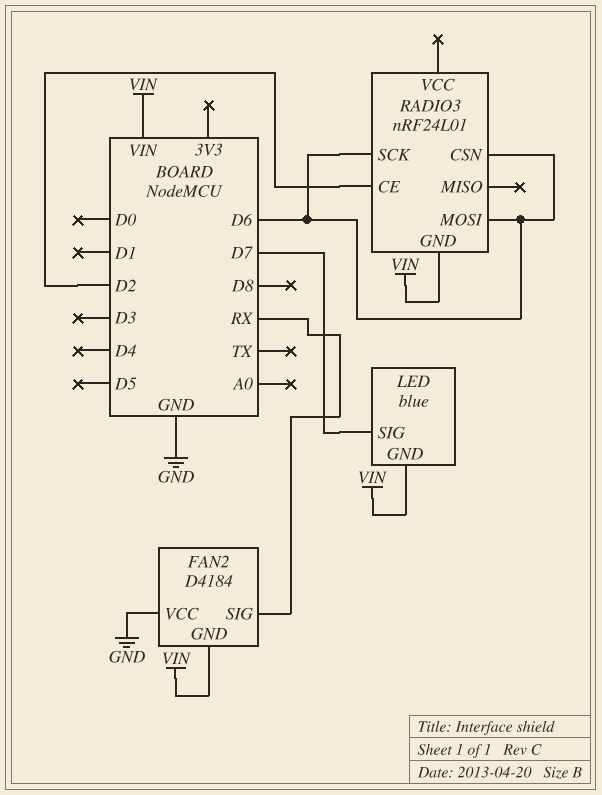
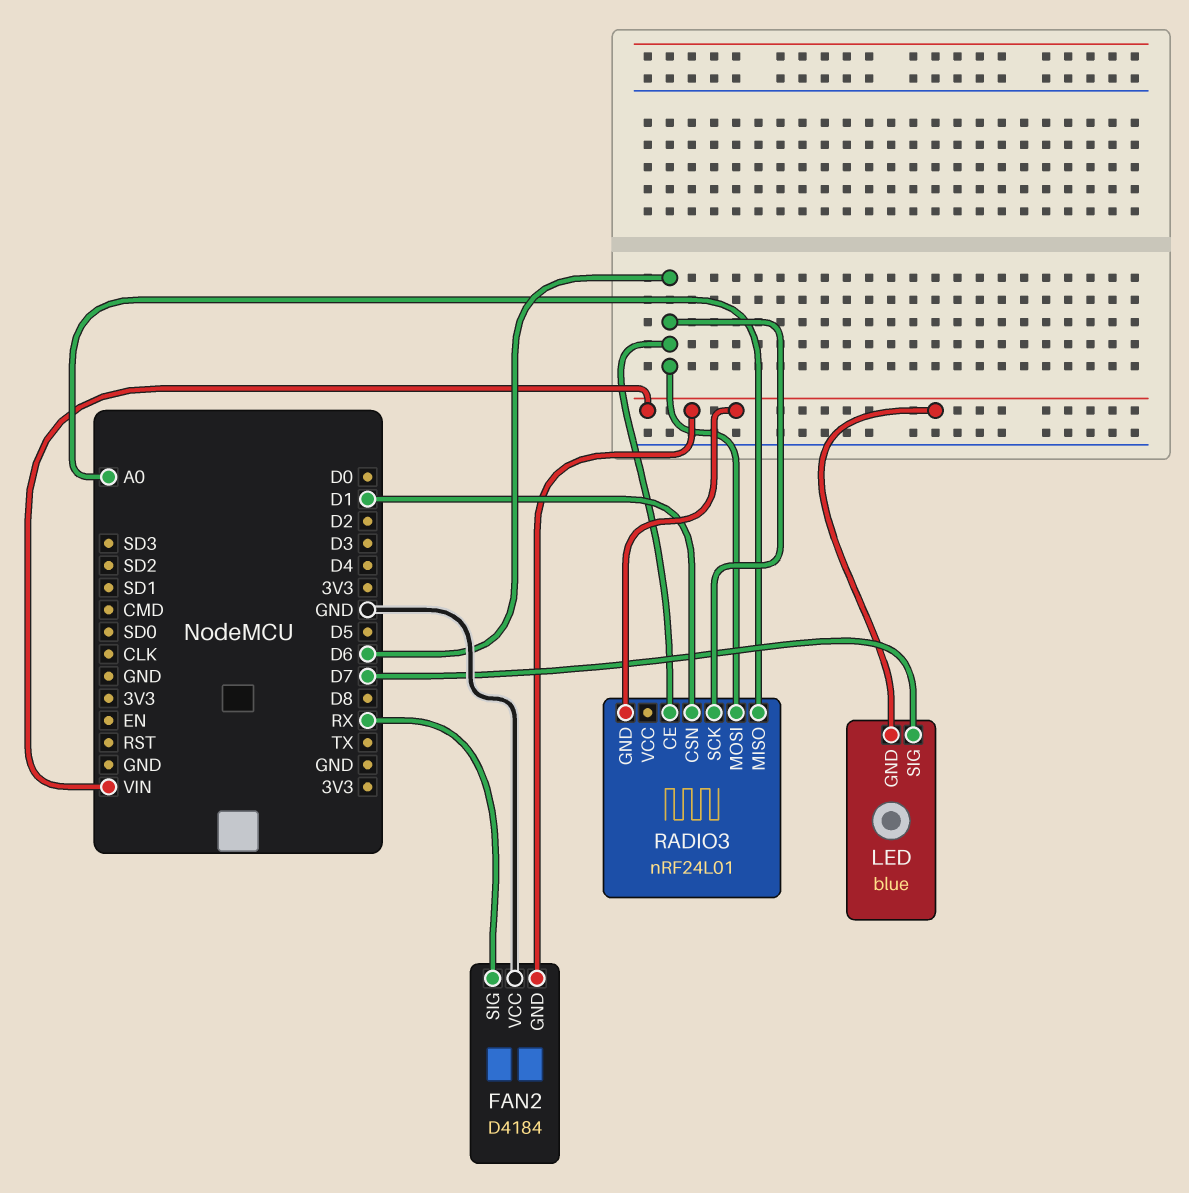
RADIO3 pin CE: D2 -> D6
RADIO3 pin CSN: D6 -> D1
RADIO3 pin MISO: none -> A0

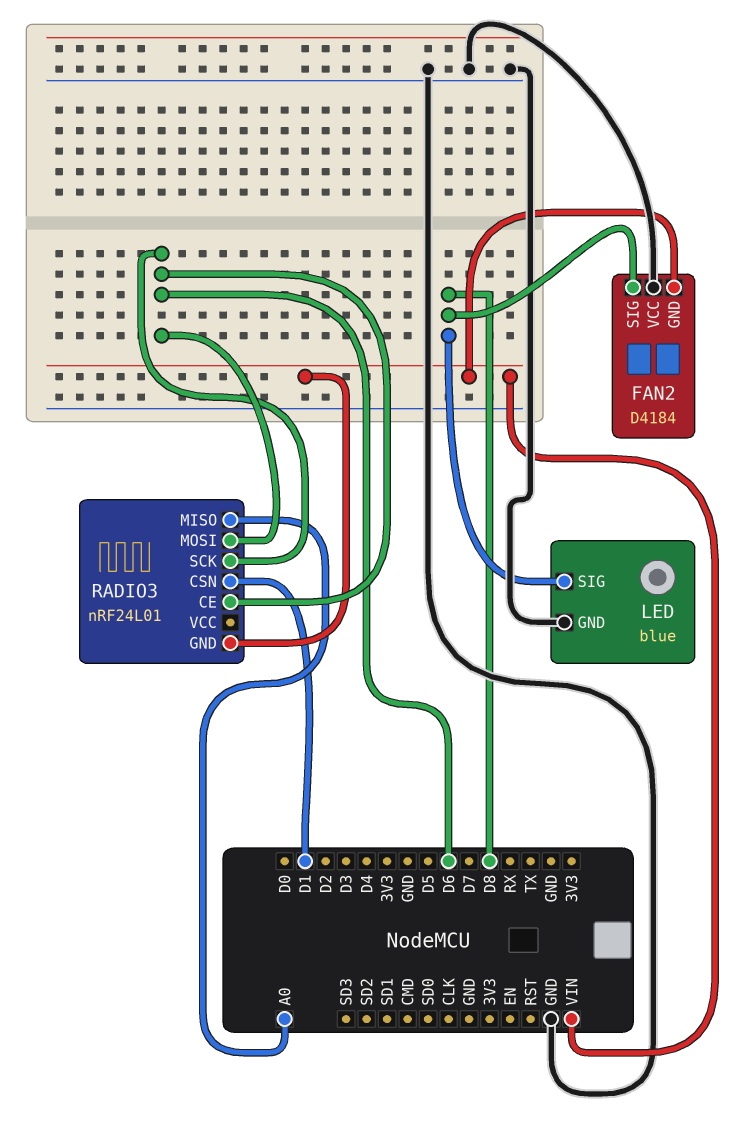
FAN2 pin SIG: RX -> D8
LED pin GND: VIN -> GND
LED pin SIG: D7 -> D8

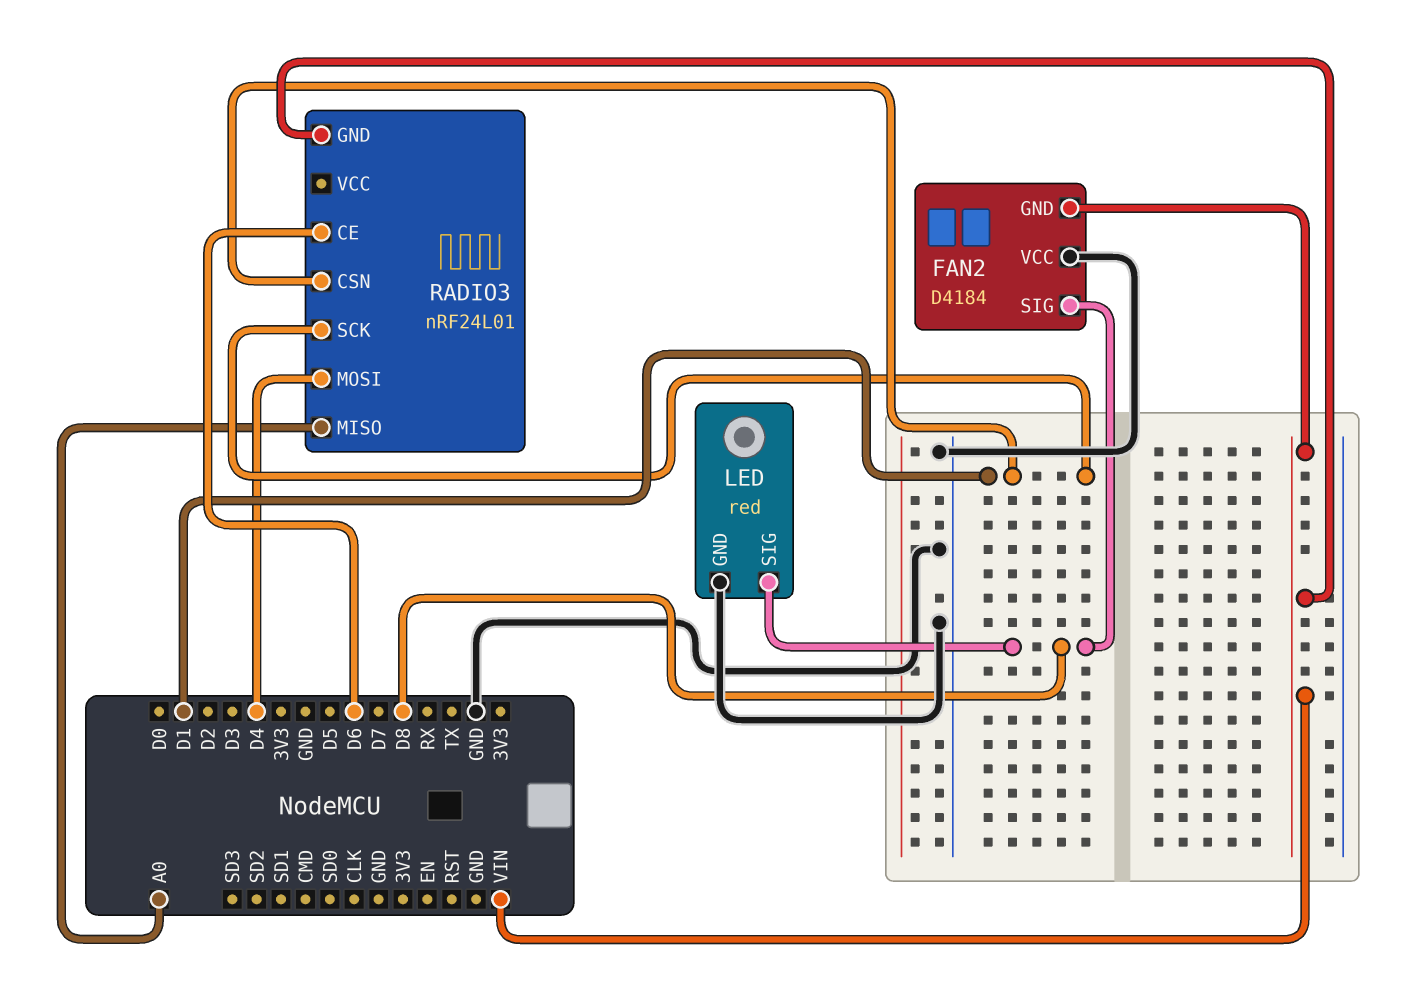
LED: blue -> red
RADIO3 pin MOSI: D6 -> D4
RADIO3 pin SCK: D6 -> D1

